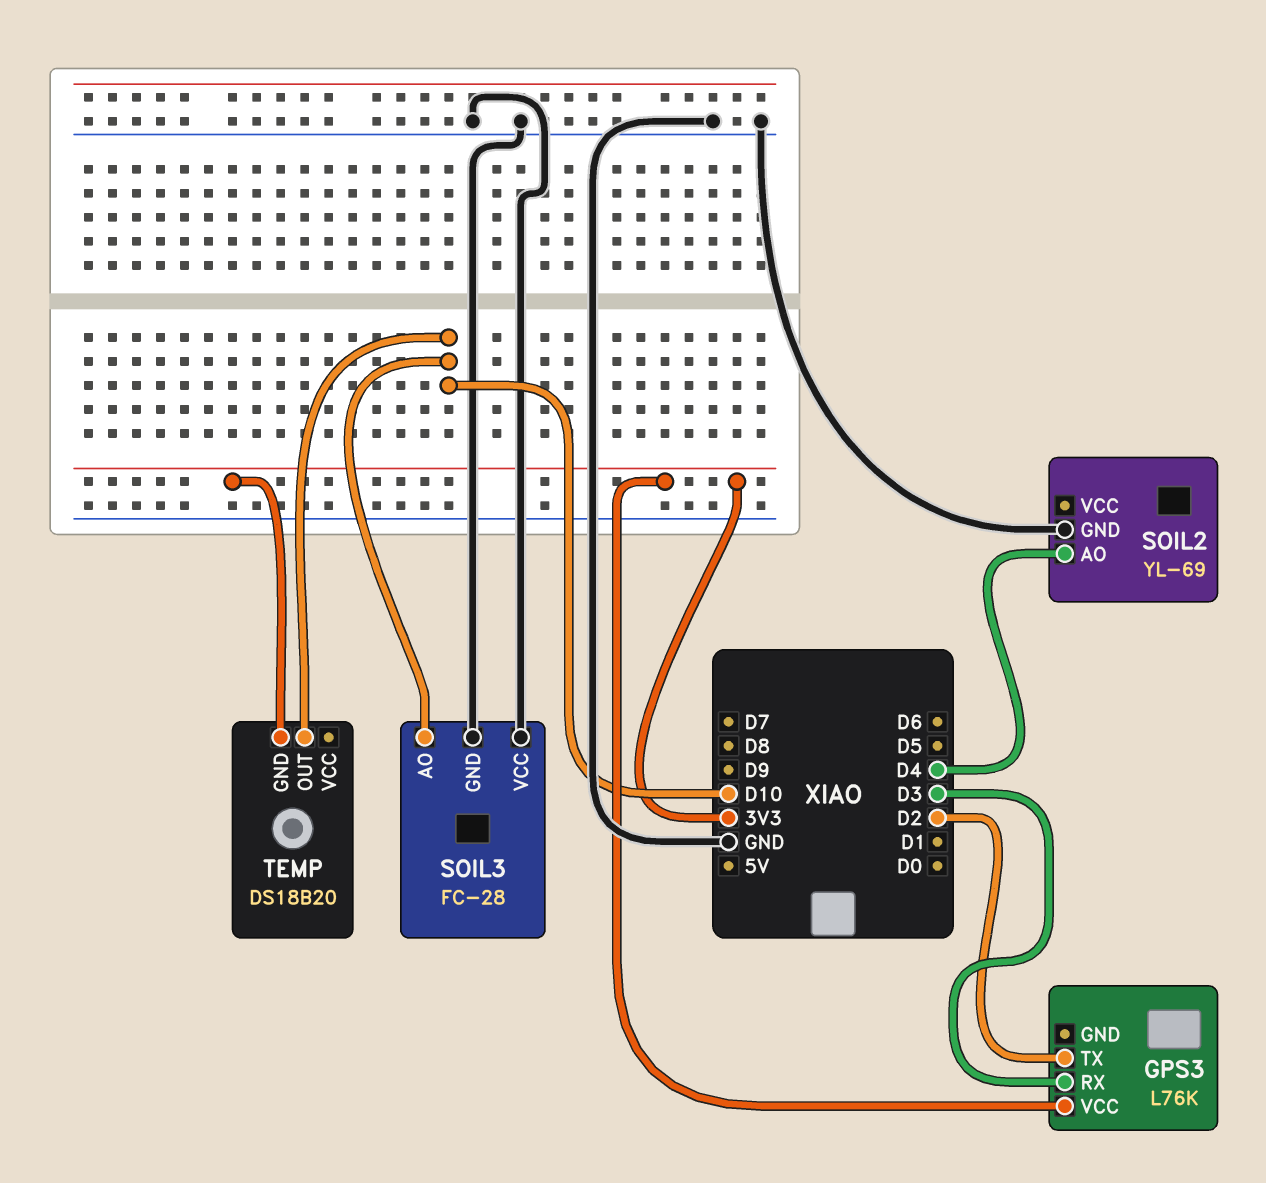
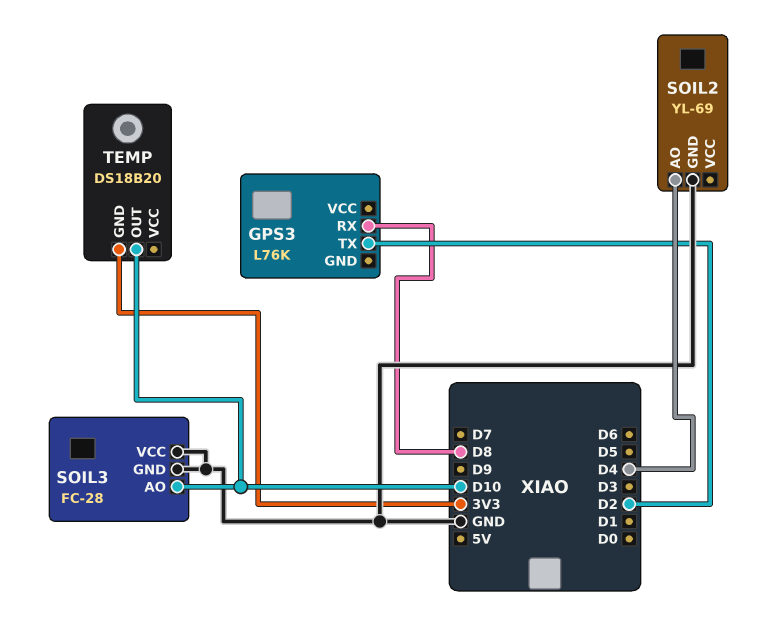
GPS3 pin RX: D3 -> D8
GPS3 pin VCC: 3V3 -> none

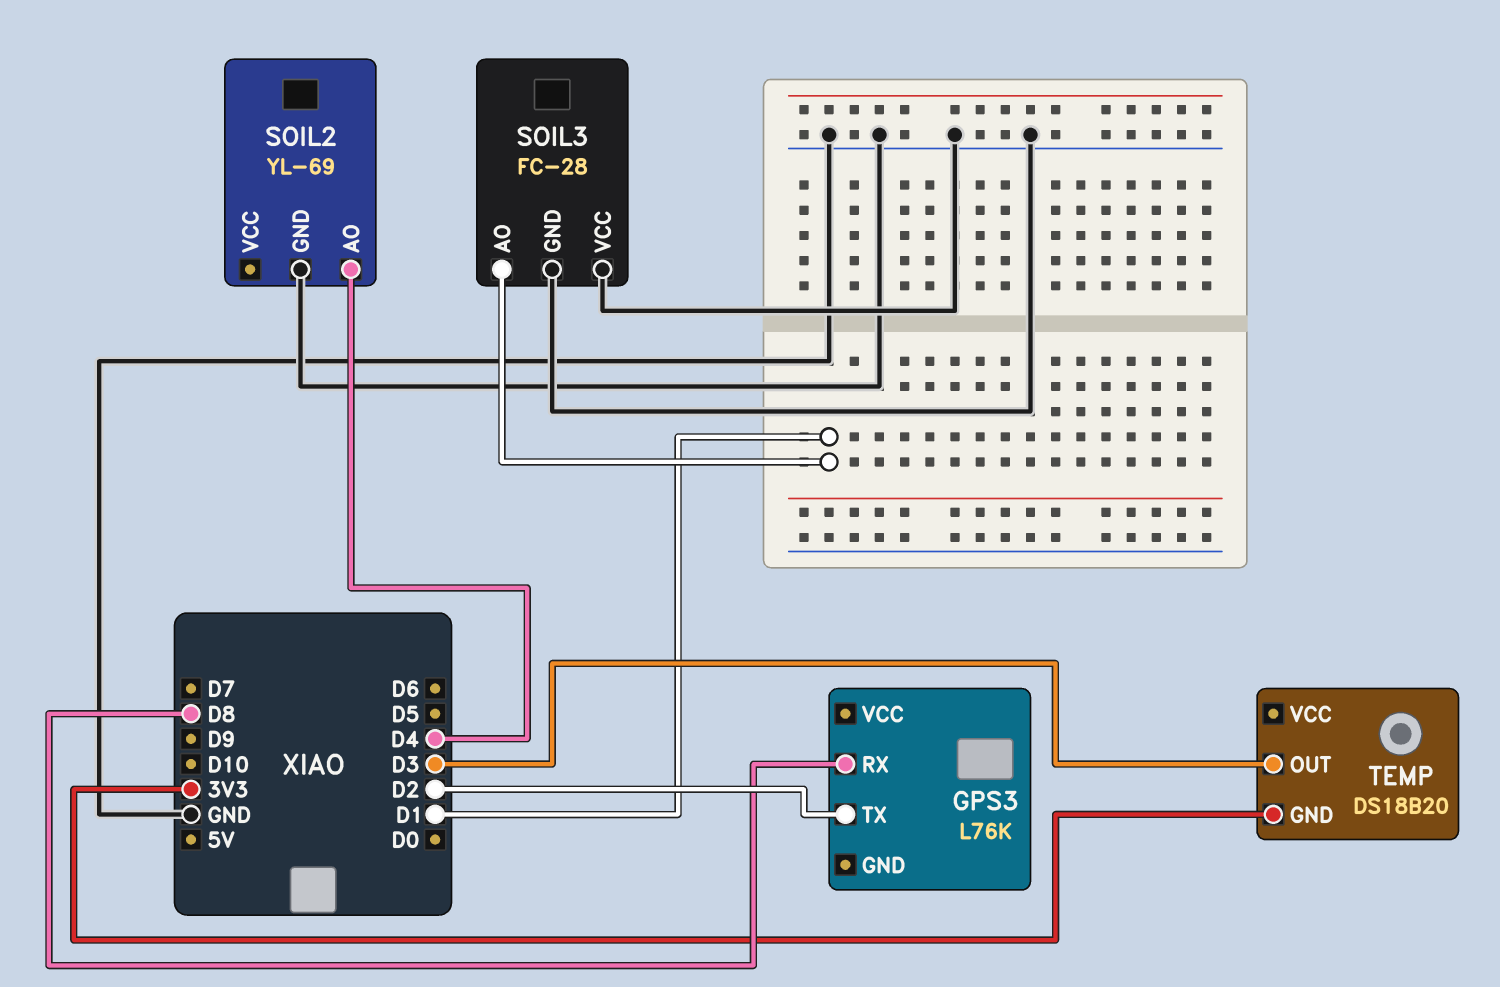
SOIL3 pin AO: D10 -> D1
TEMP pin OUT: D10 -> D3

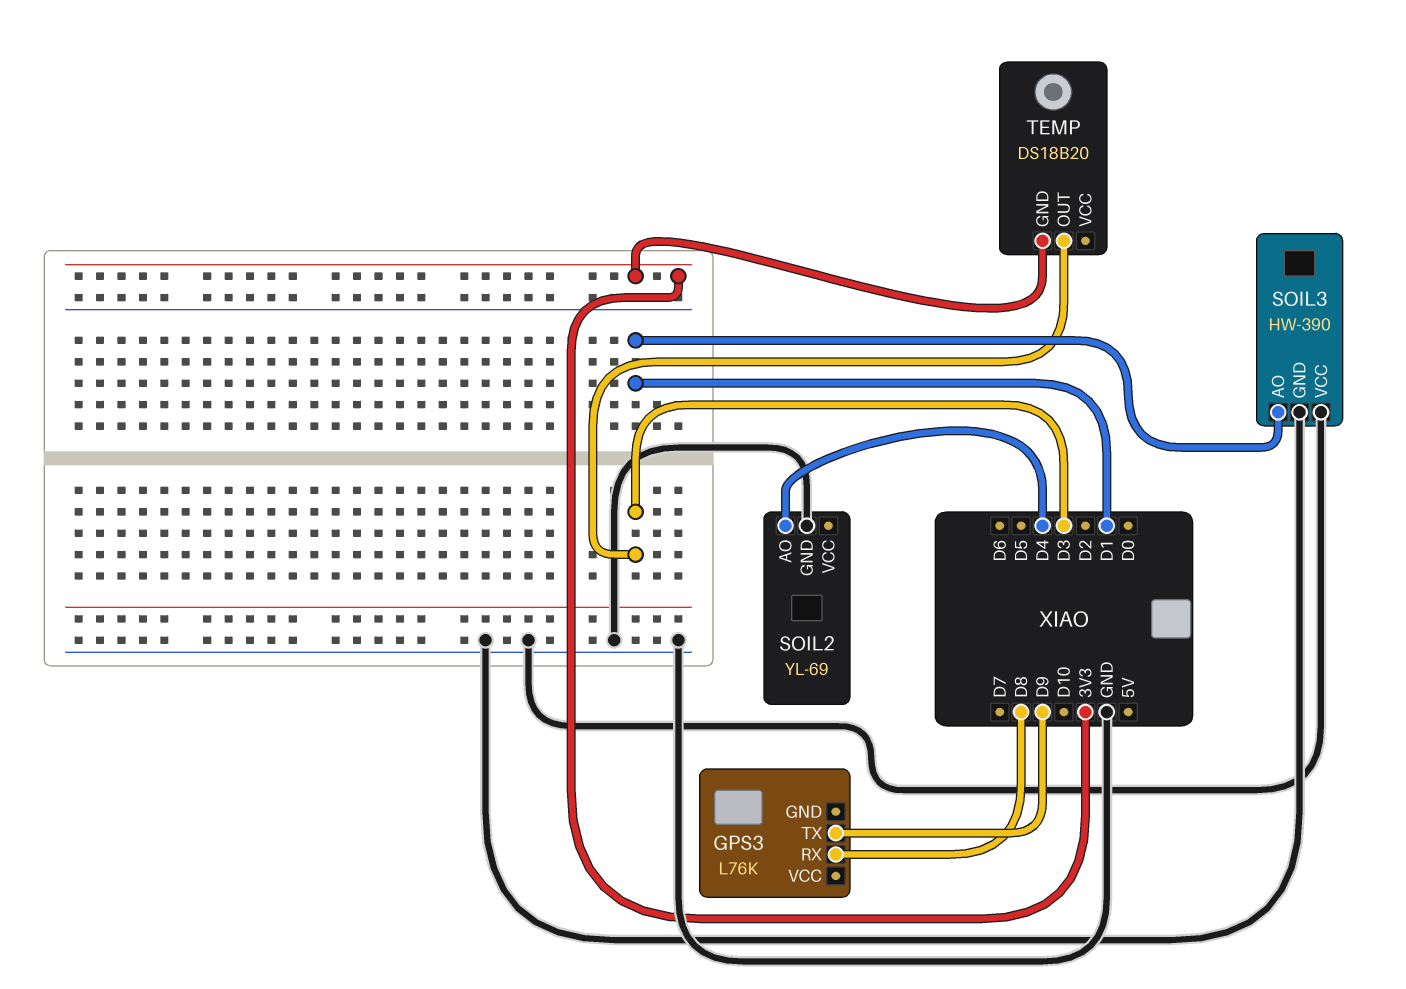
GPS3 pin TX: D2 -> D9
SOIL3: FC-28 -> HW-390

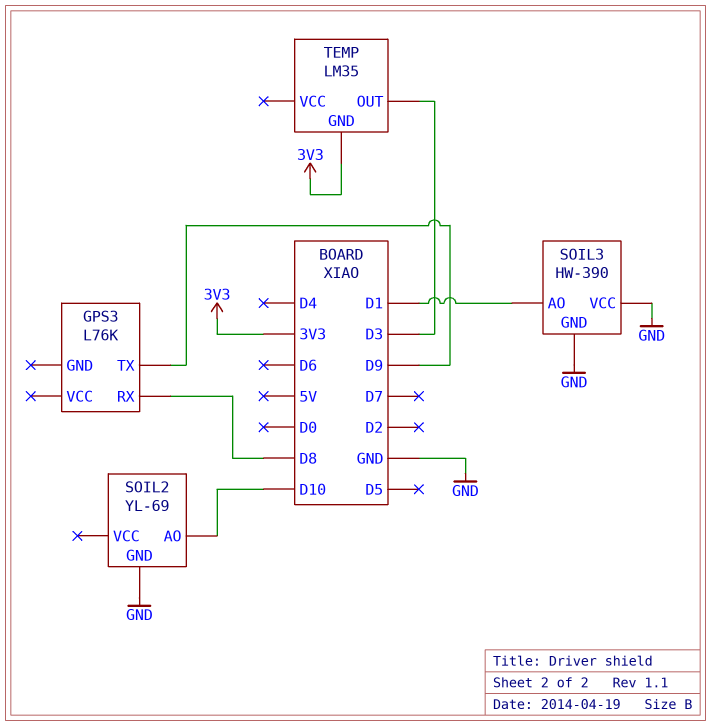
SOIL2 pin AO: D4 -> D10
TEMP: DS18B20 -> LM35

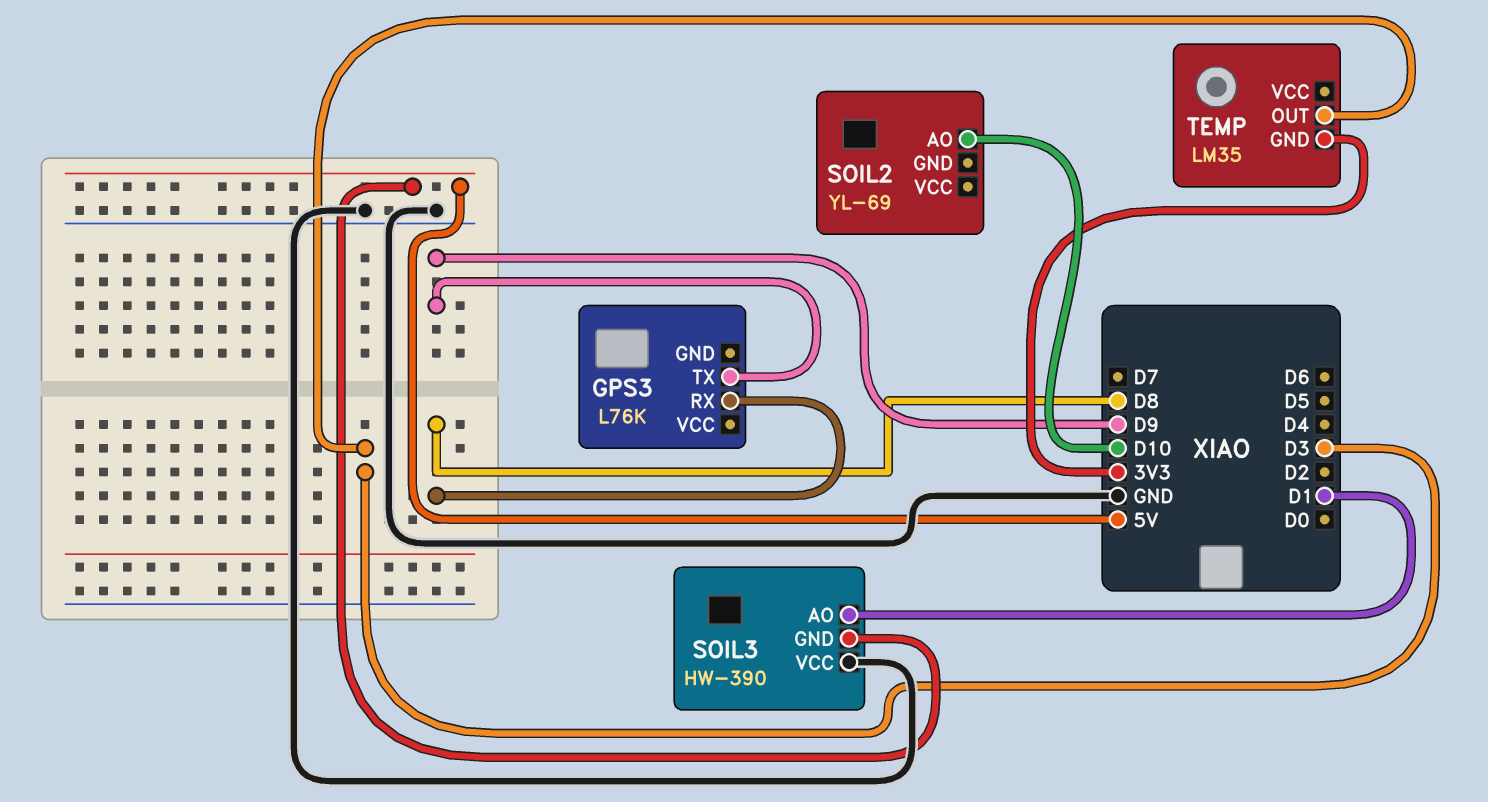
SOIL2 pin GND: GND -> none
SOIL3 pin GND: GND -> 5V

